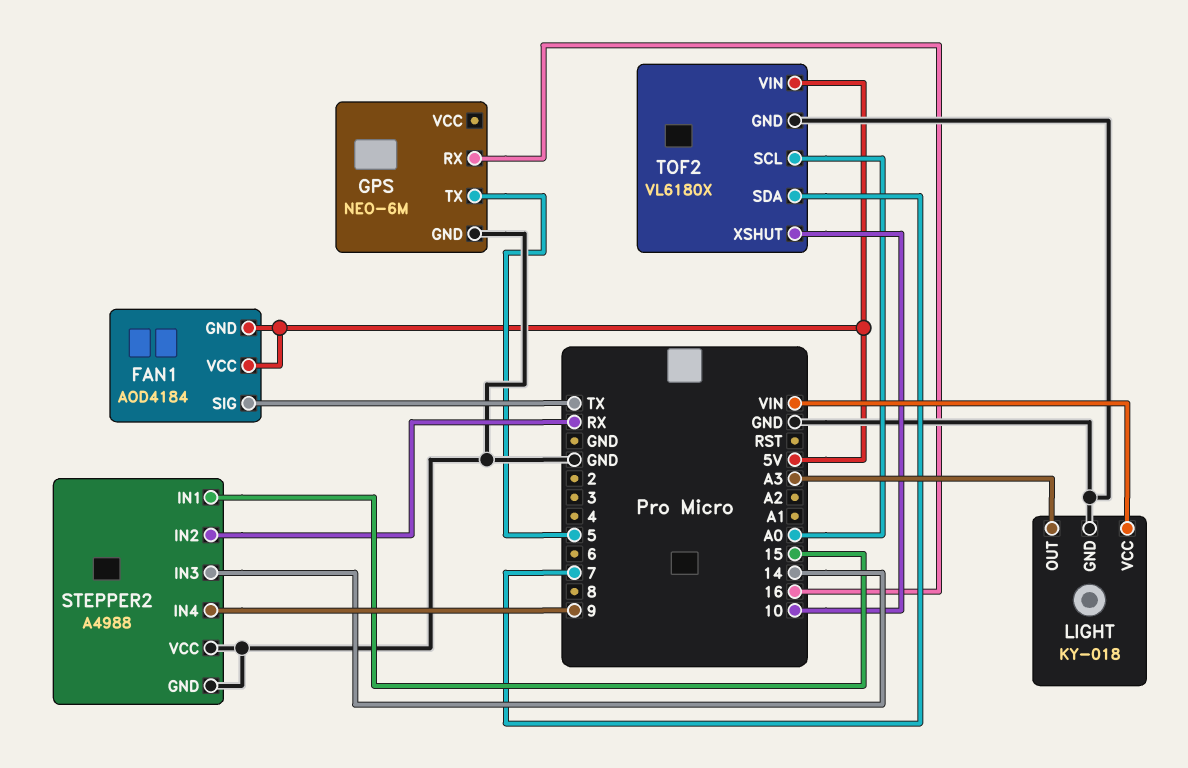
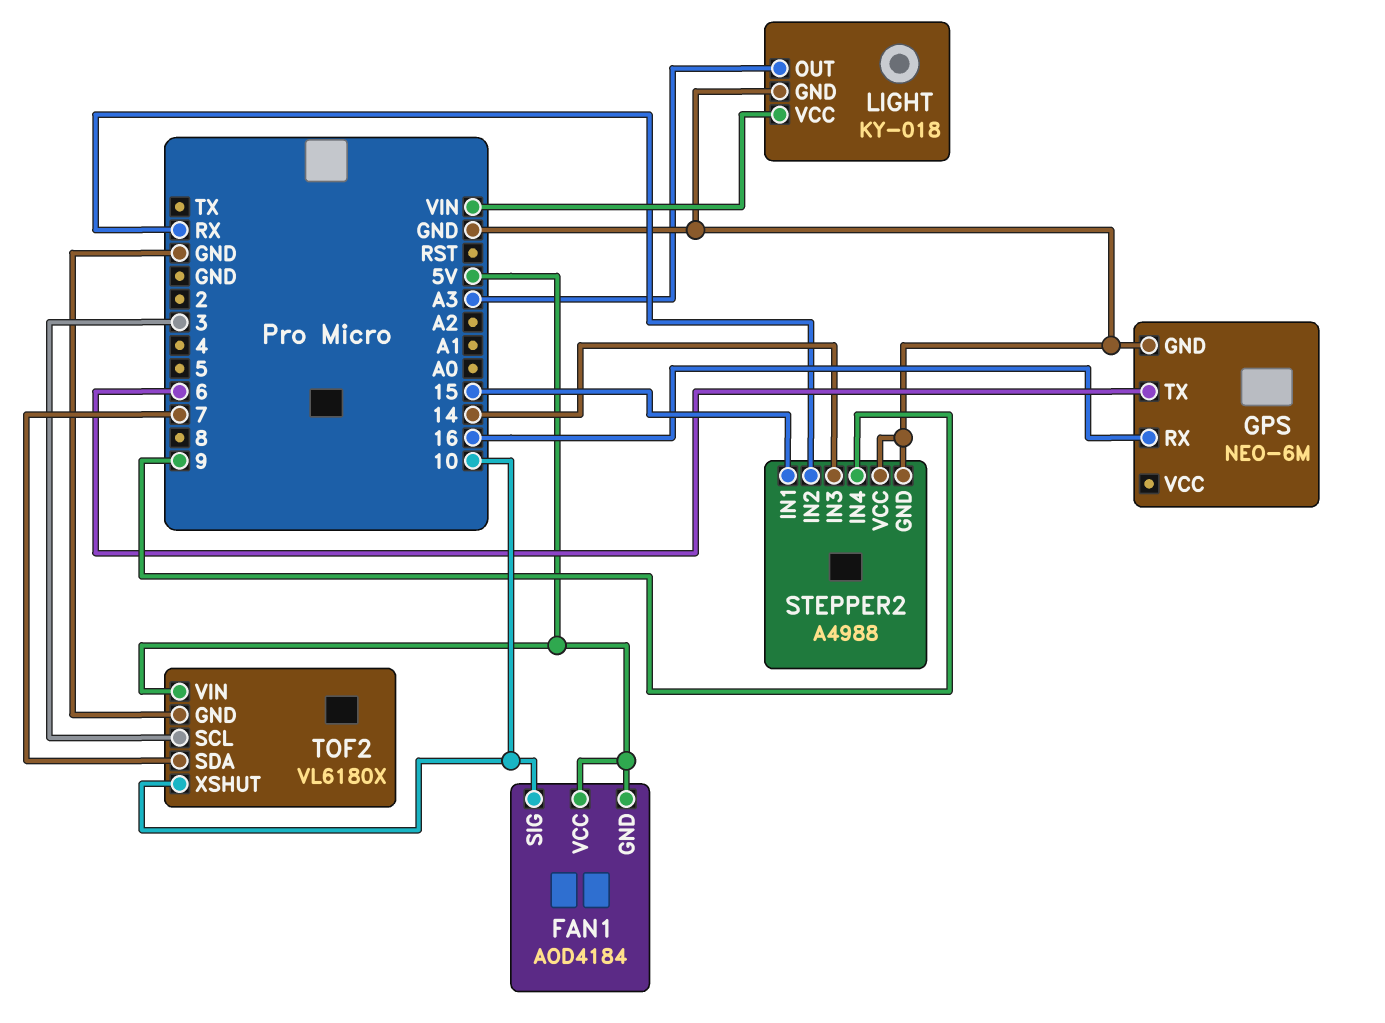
FAN1 pin SIG: TX -> 10
GPS pin TX: 5 -> 6
TOF2 pin SCL: A0 -> 3

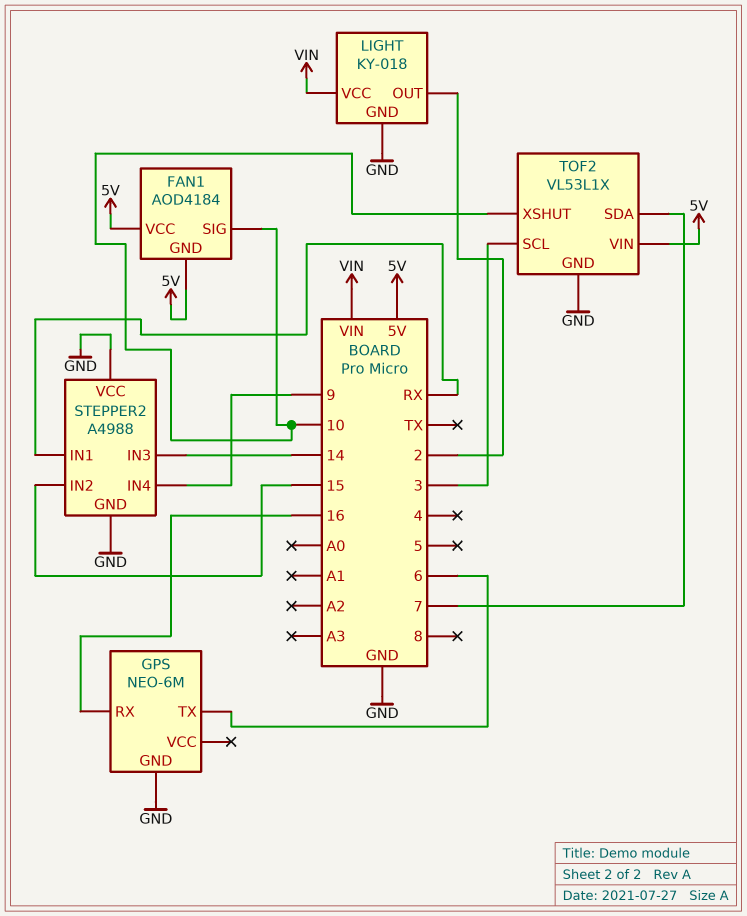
LIGHT pin OUT: A3 -> 2
STEPPER2 pin IN1: 15 -> RX
STEPPER2 pin IN2: RX -> 15
TOF2: VL6180X -> VL53L1X

